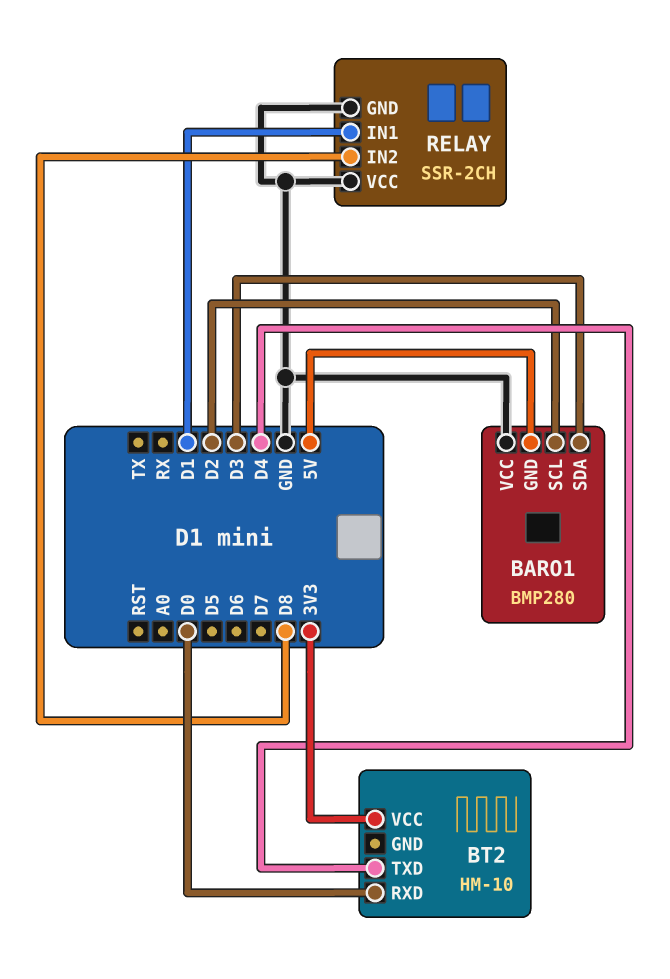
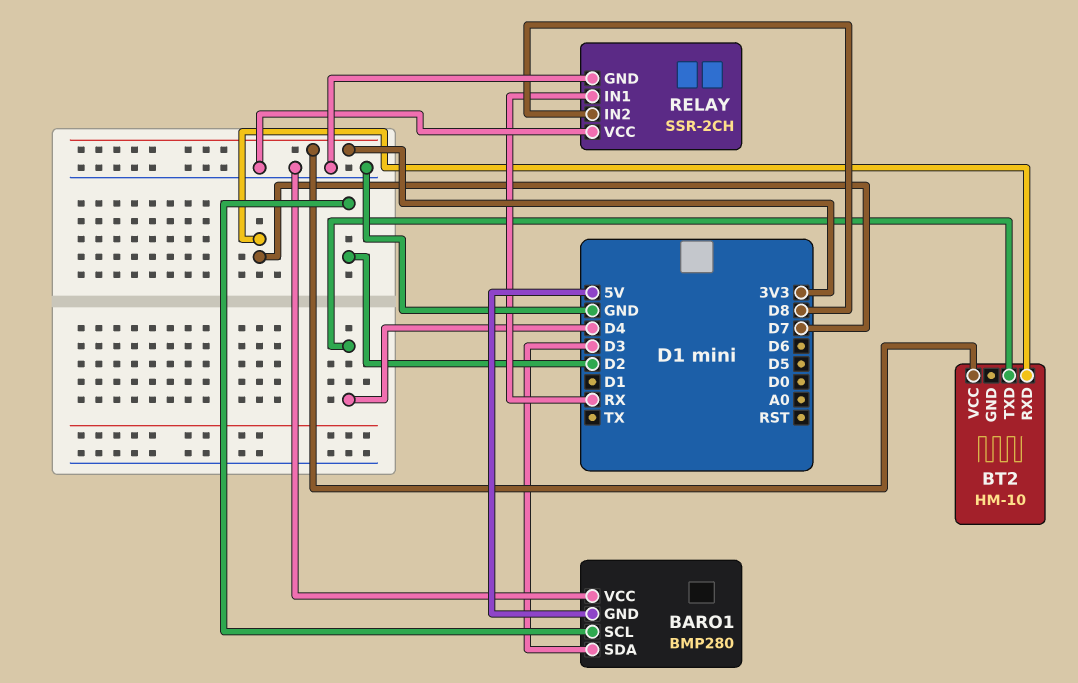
BT2 pin RXD: D0 -> D7
RELAY pin IN1: D1 -> RX

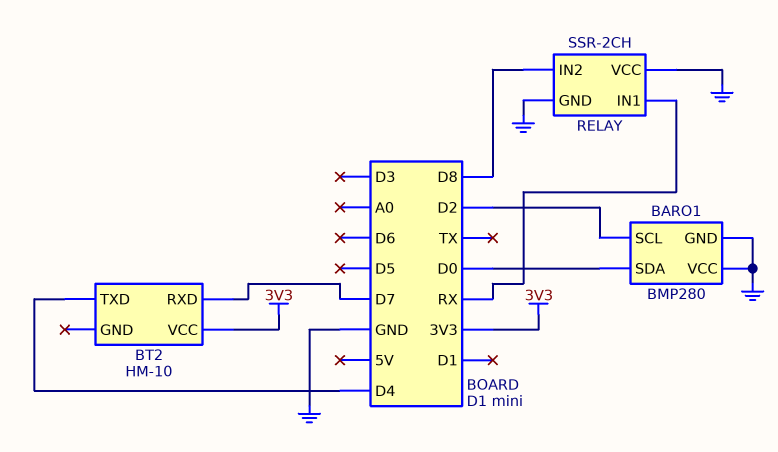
BARO1 pin GND: 5V -> GND
BARO1 pin SDA: D3 -> D0

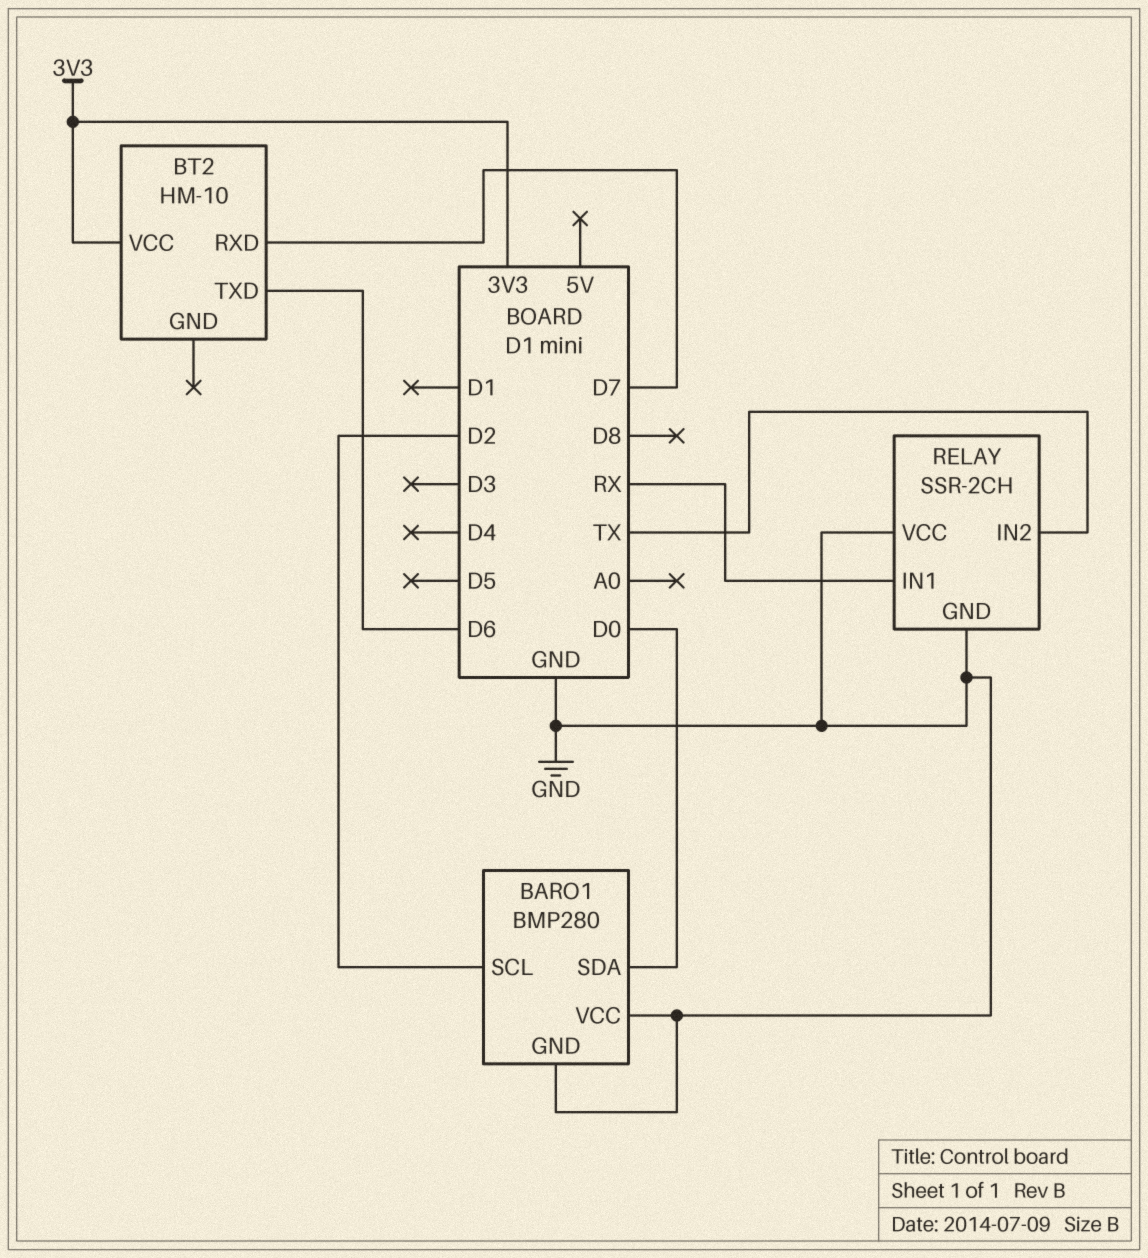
BT2 pin TXD: D4 -> D6
RELAY pin IN2: D8 -> TX

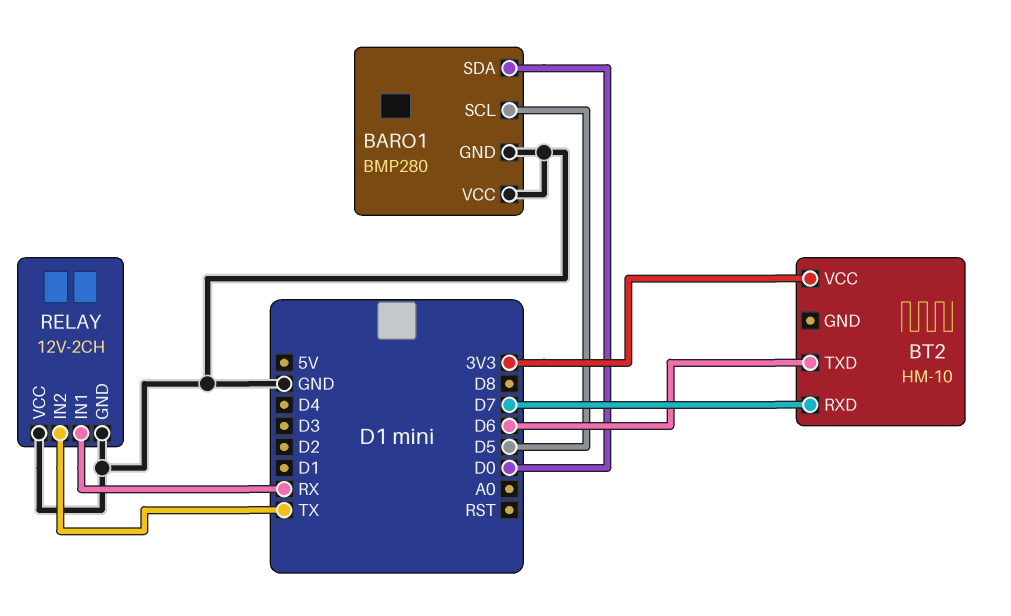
BARO1 pin SCL: D2 -> D5
RELAY: SSR-2CH -> 12V-2CH

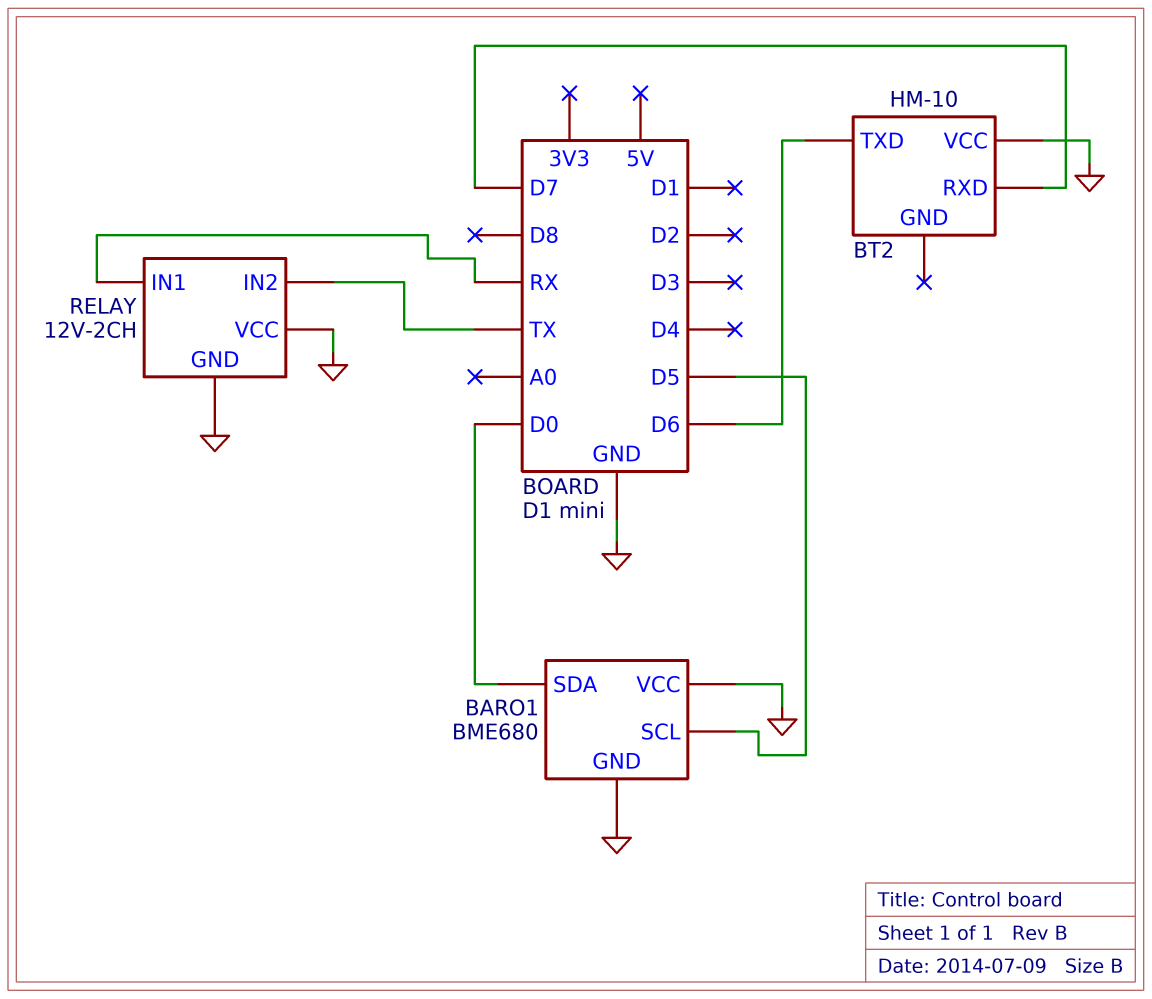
BARO1: BMP280 -> BME680
BT2 pin VCC: 3V3 -> GND

